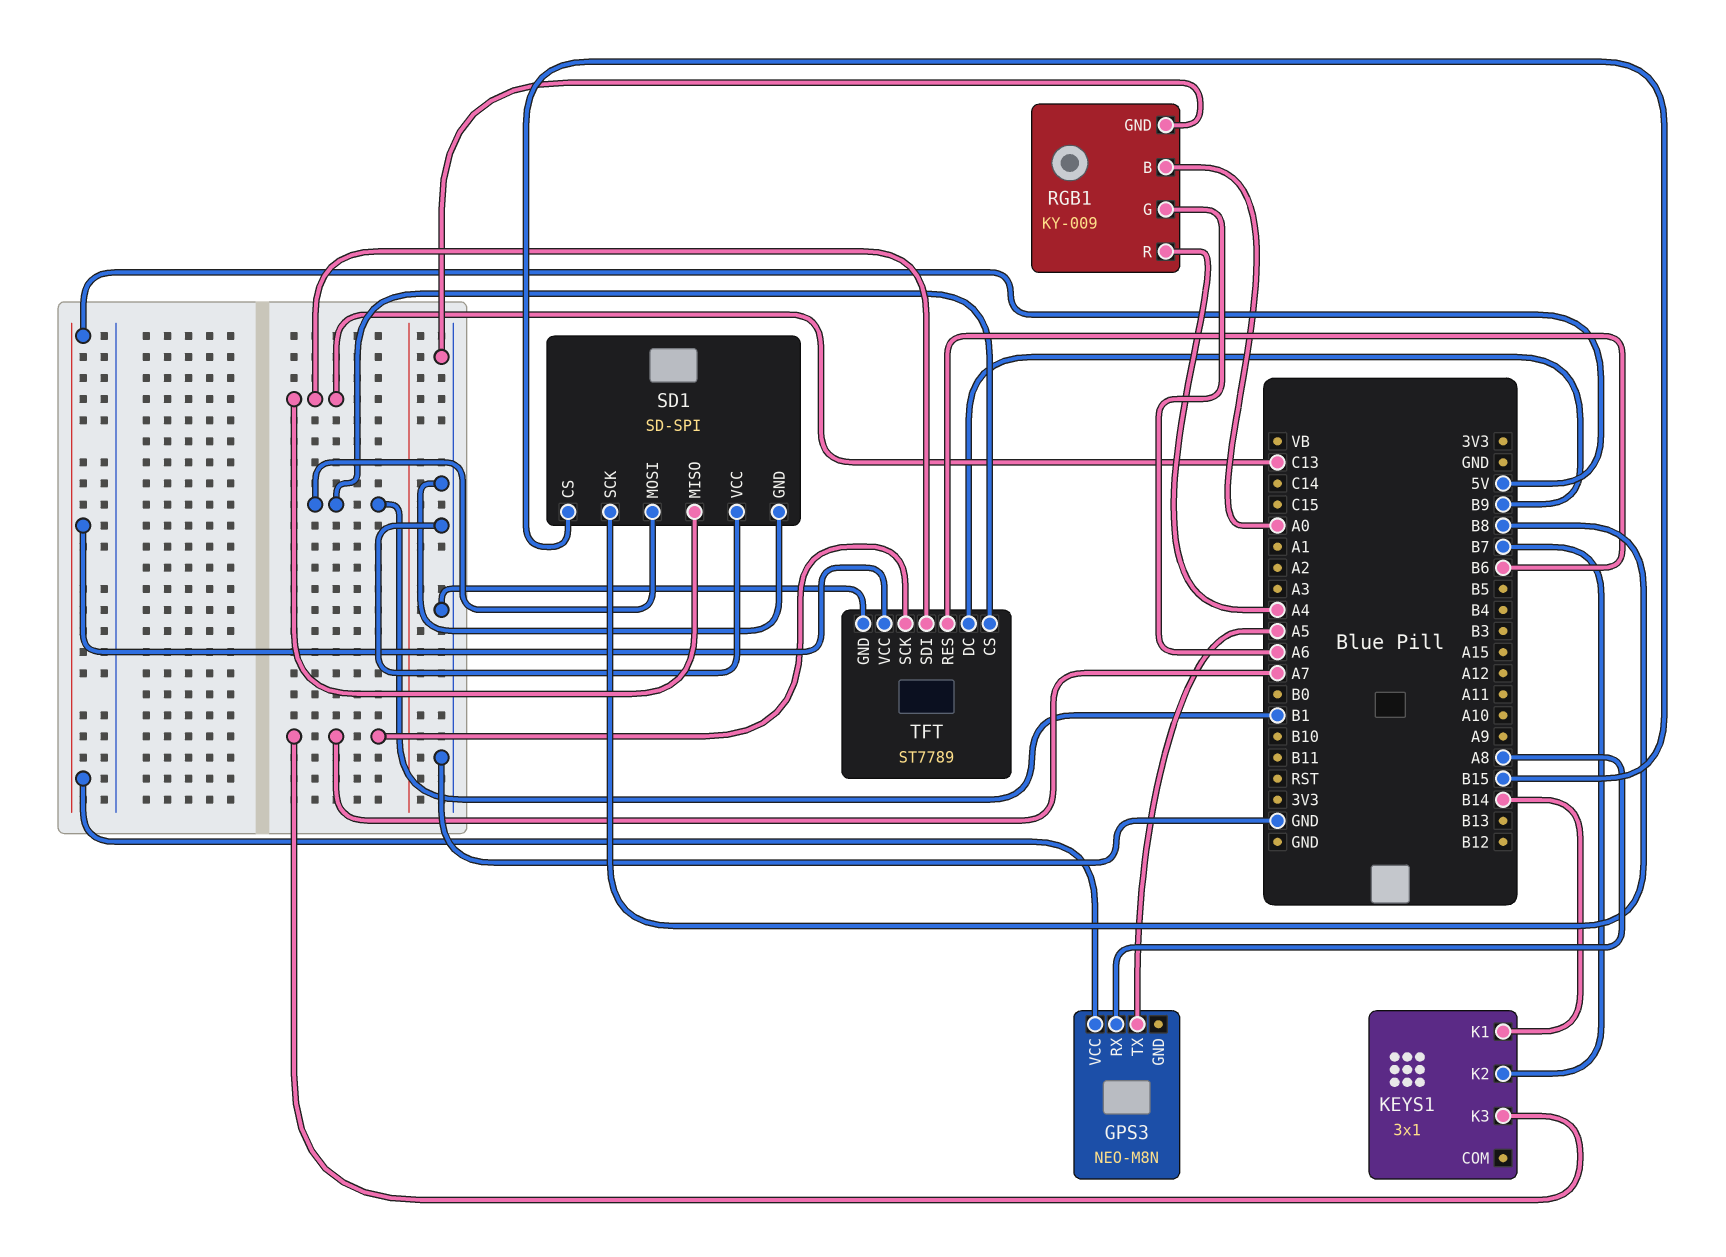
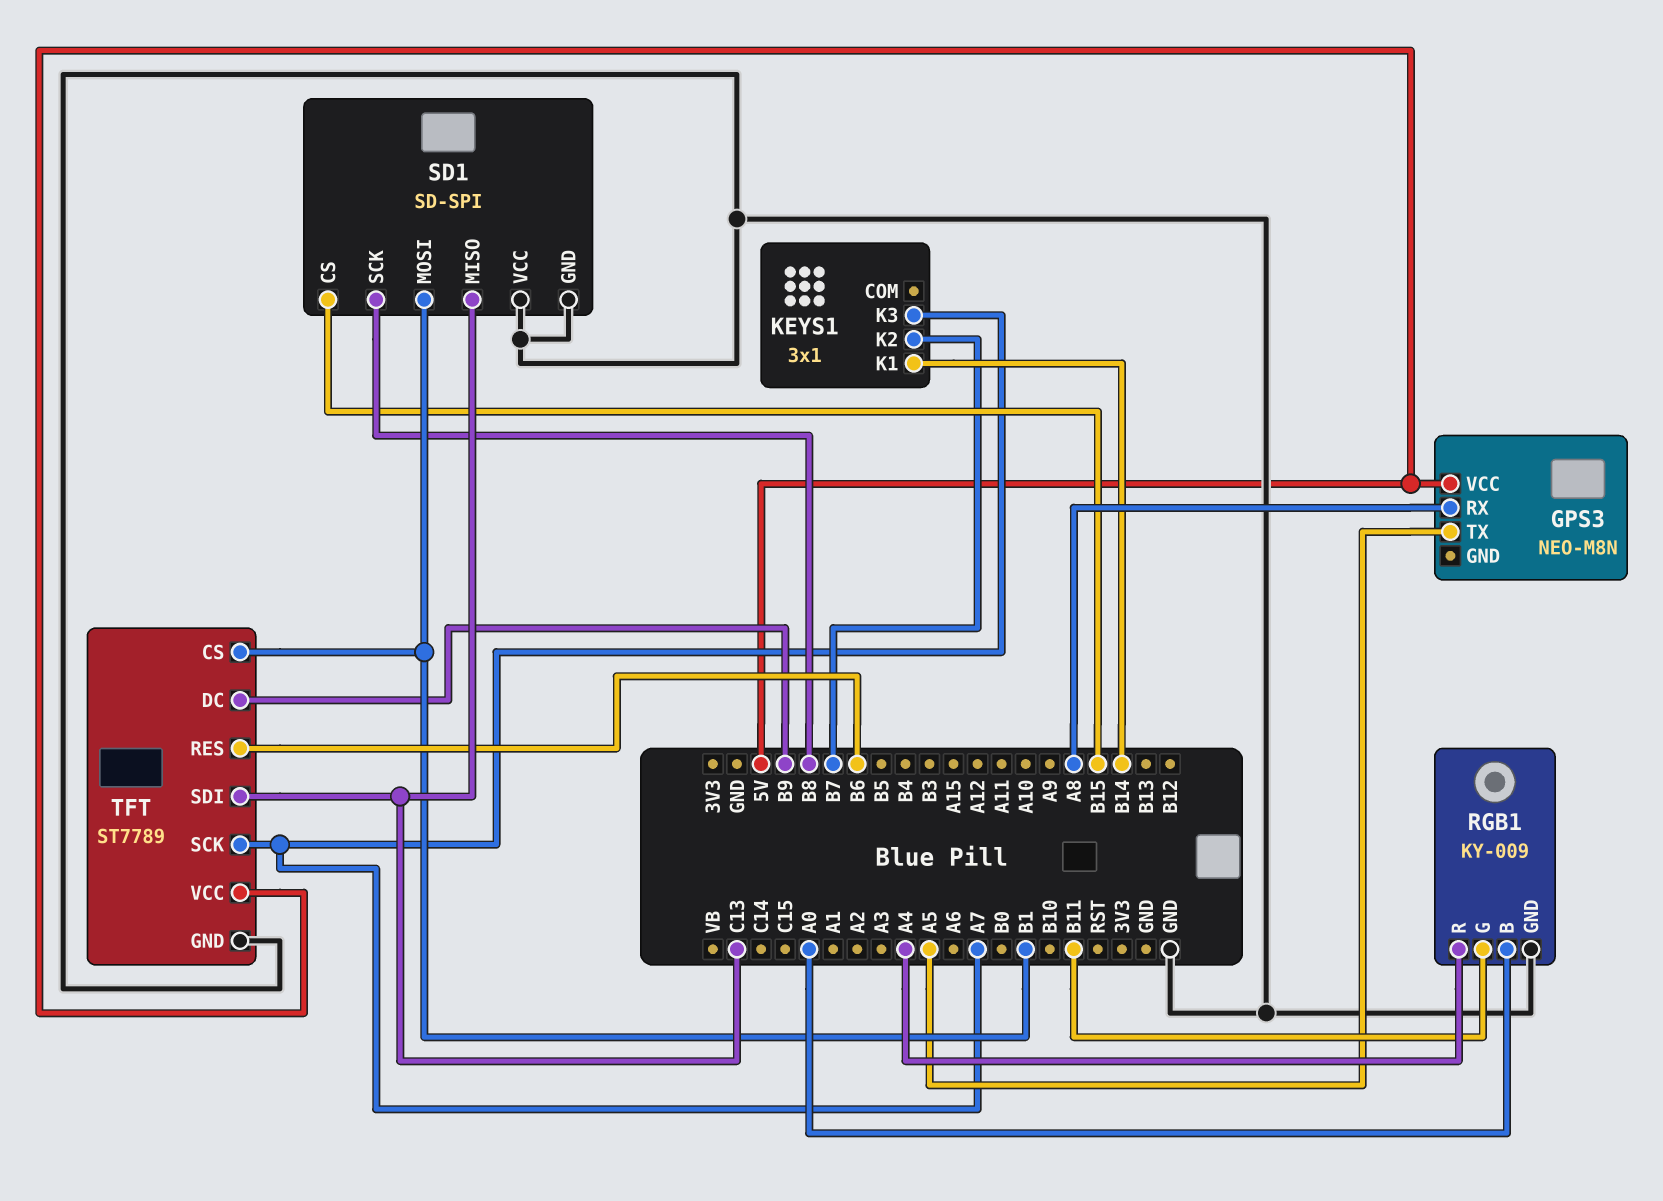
RGB1 pin G: A6 -> B11

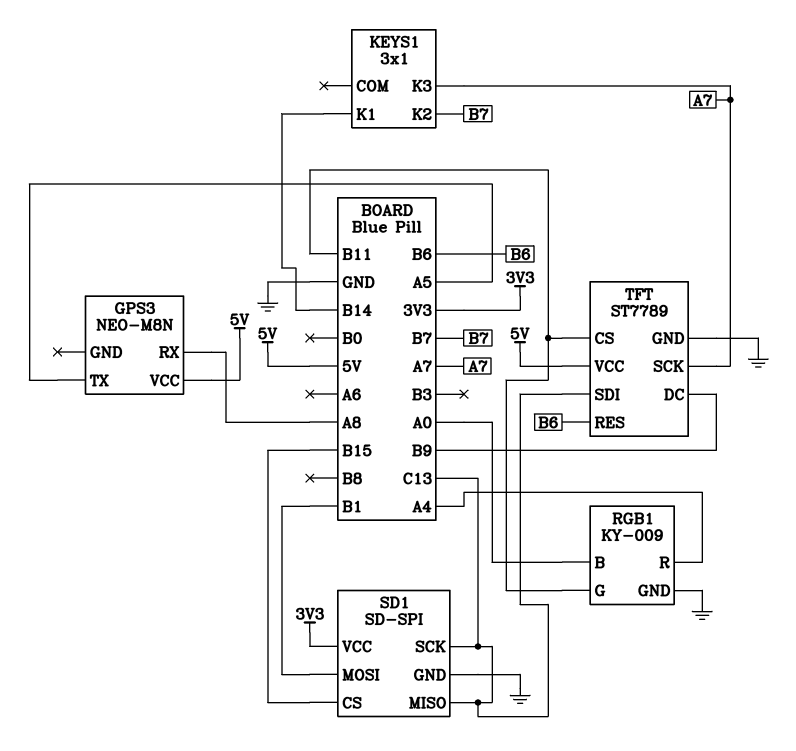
SD1 pin SCK: B8 -> C13
SD1 pin VCC: GND -> 3V3
TFT pin CS: B1 -> B11

